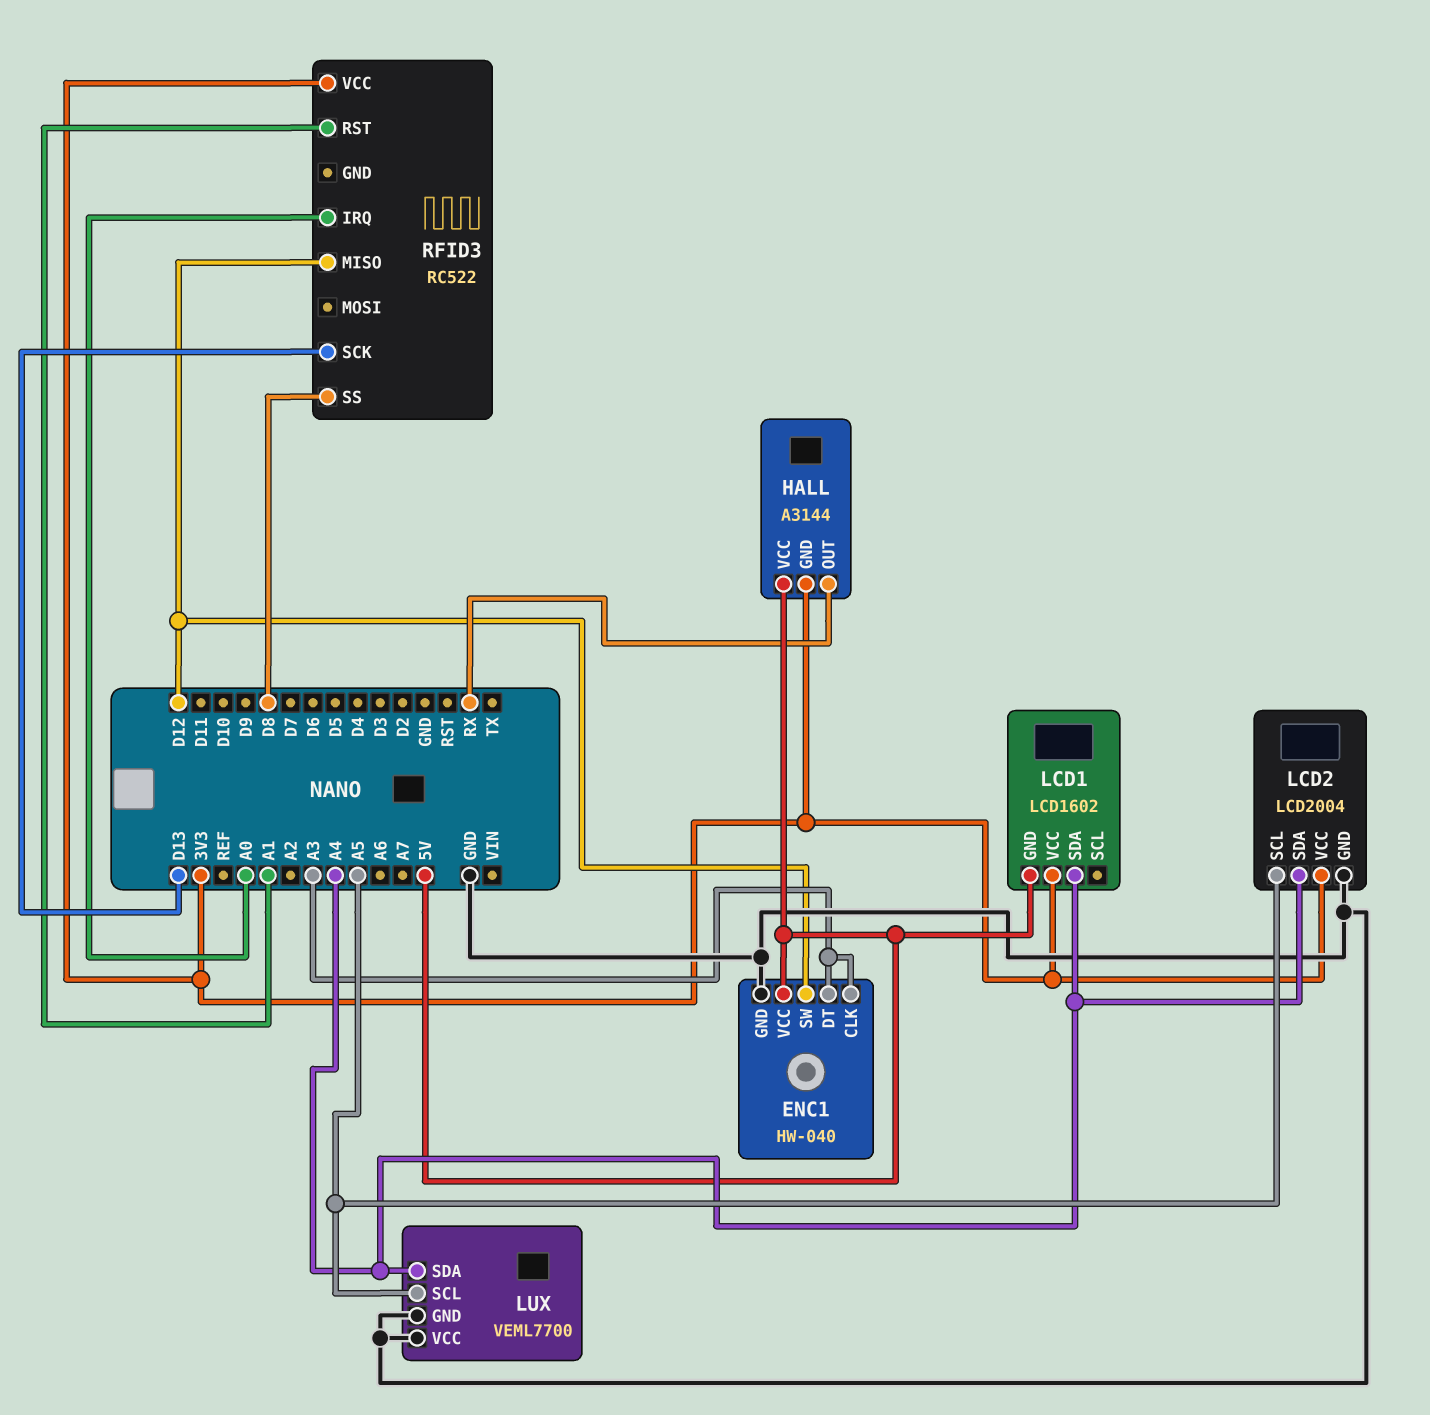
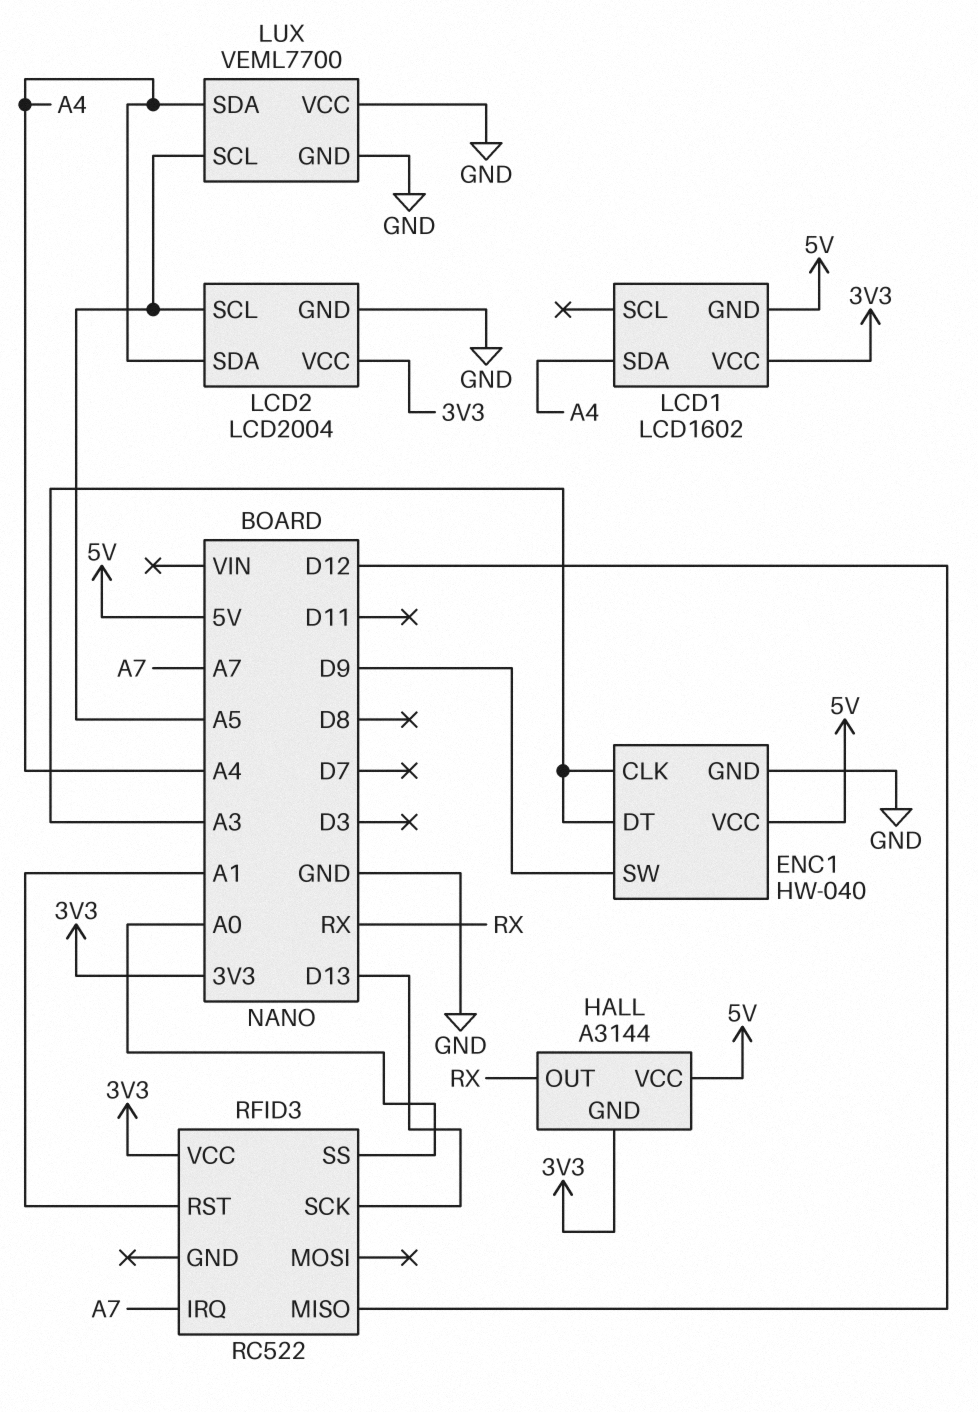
ENC1 pin SW: D12 -> D9
RFID3 pin IRQ: A0 -> A7
RFID3 pin SS: D8 -> A0

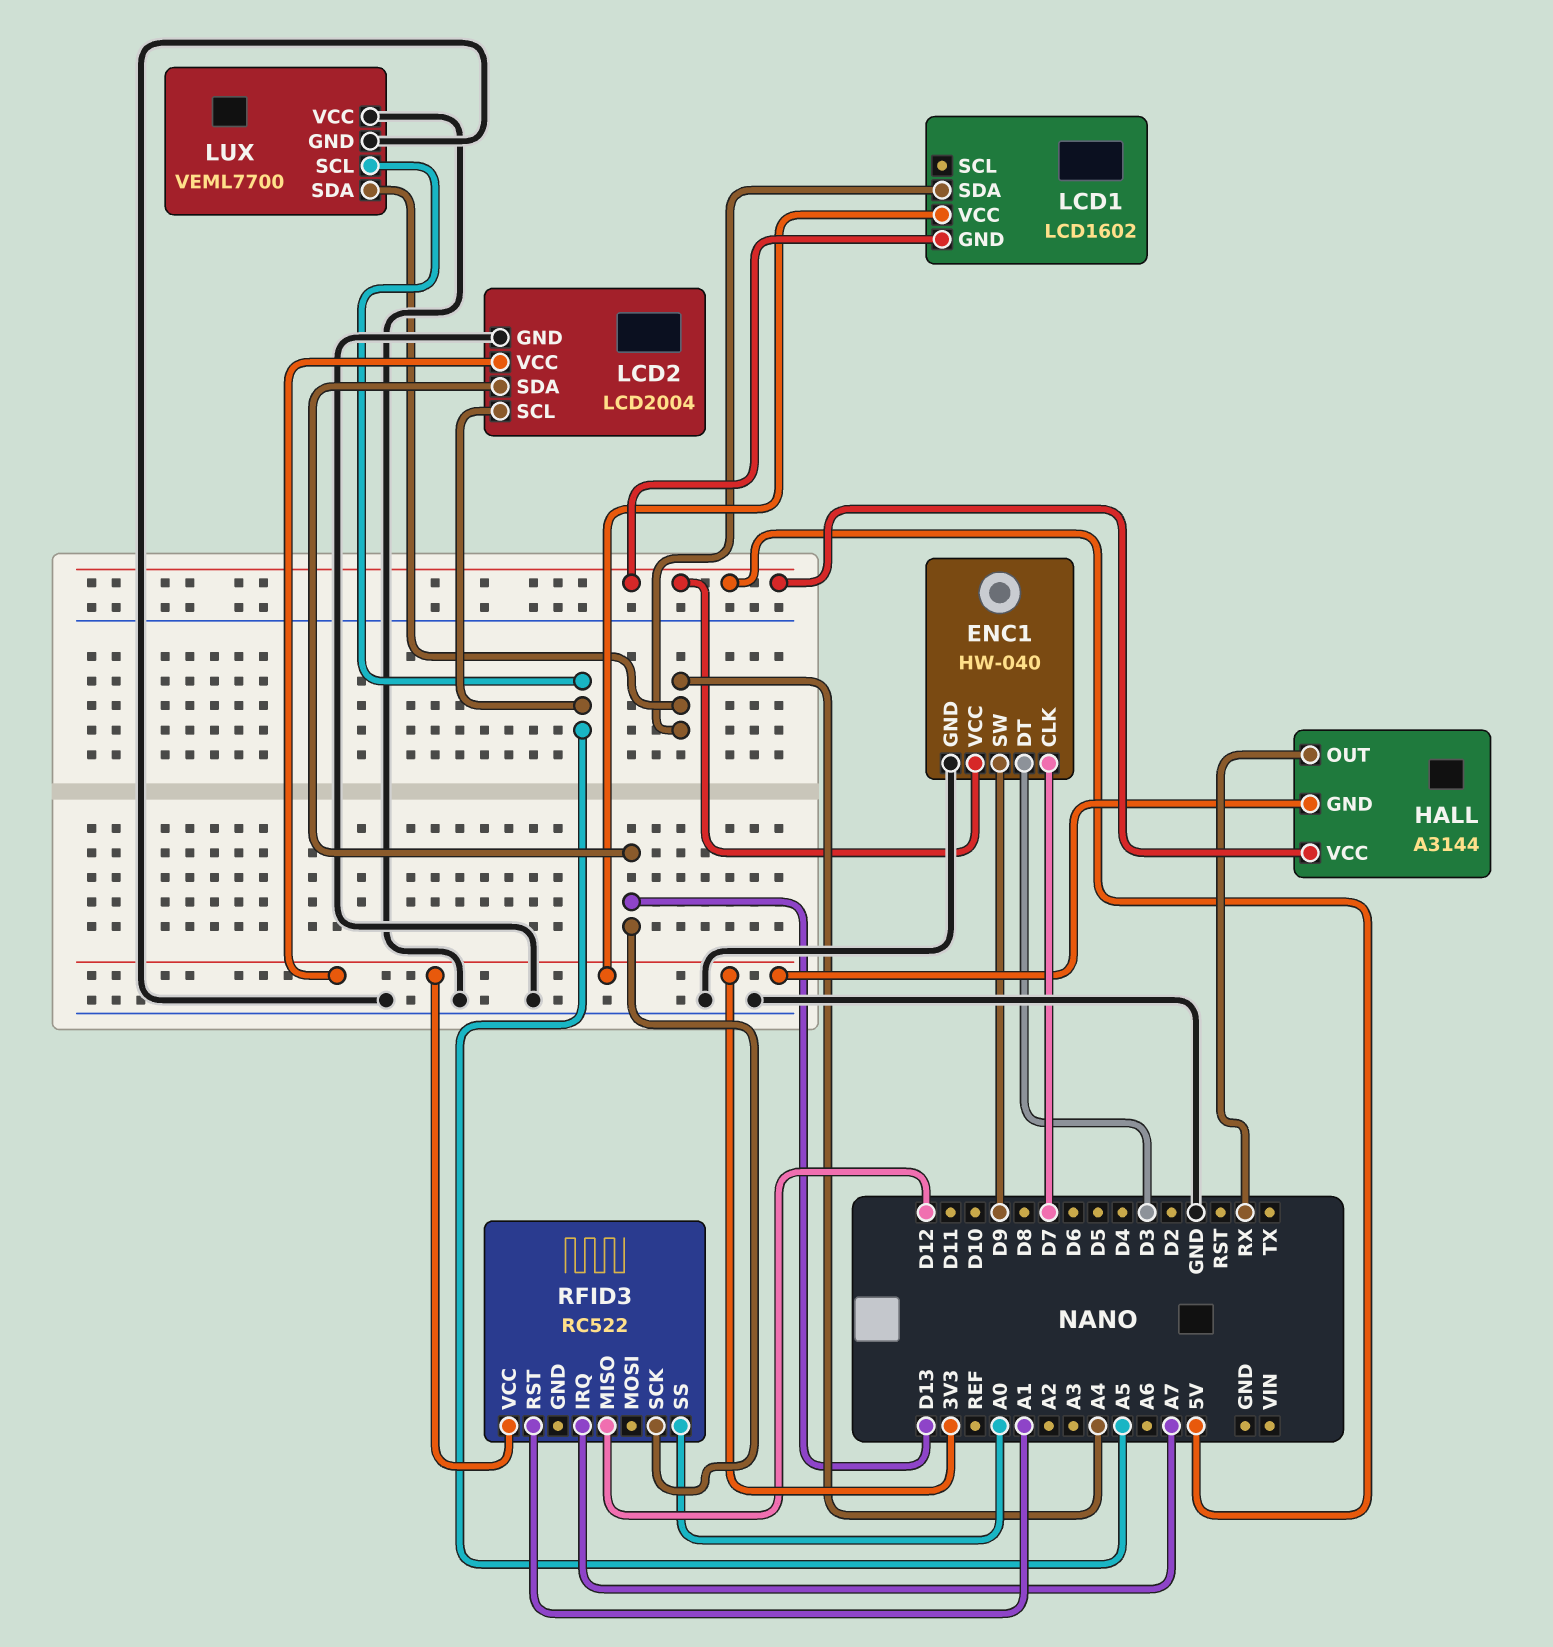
ENC1 pin CLK: A3 -> D7
ENC1 pin DT: A3 -> D3
LCD2 pin SDA: A4 -> D13

